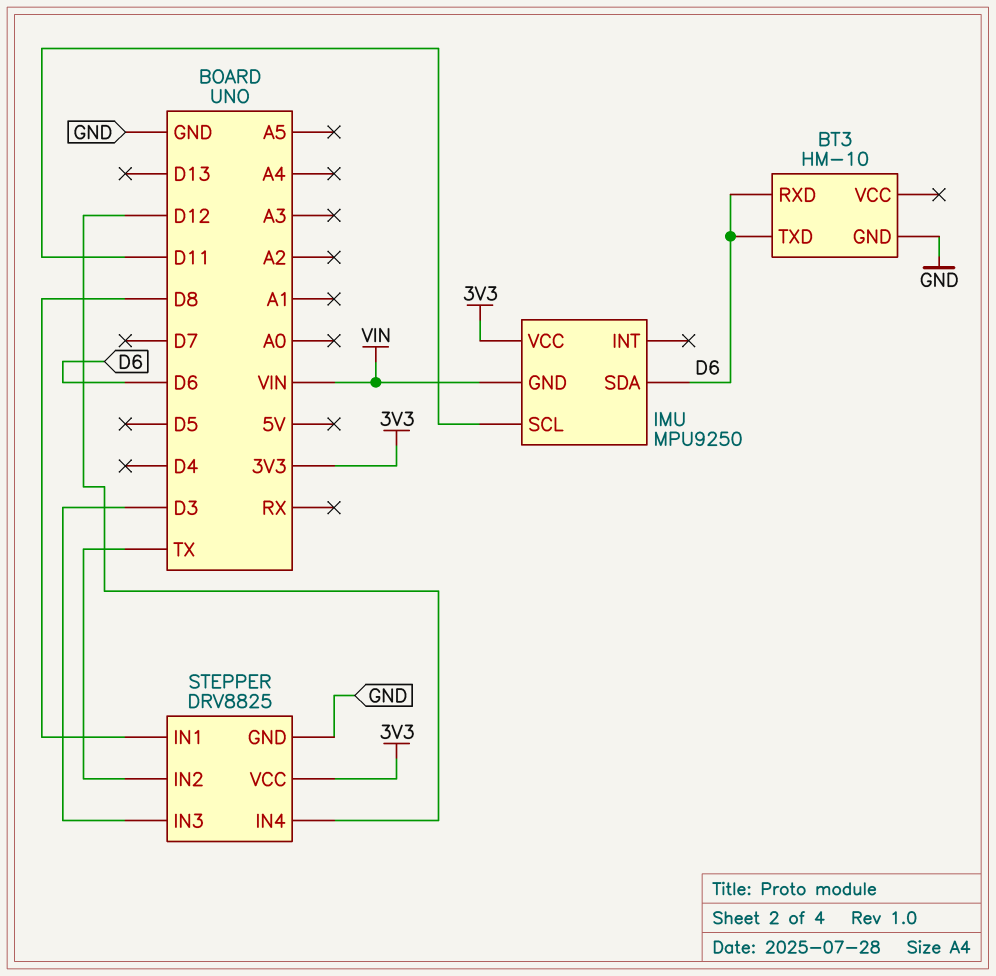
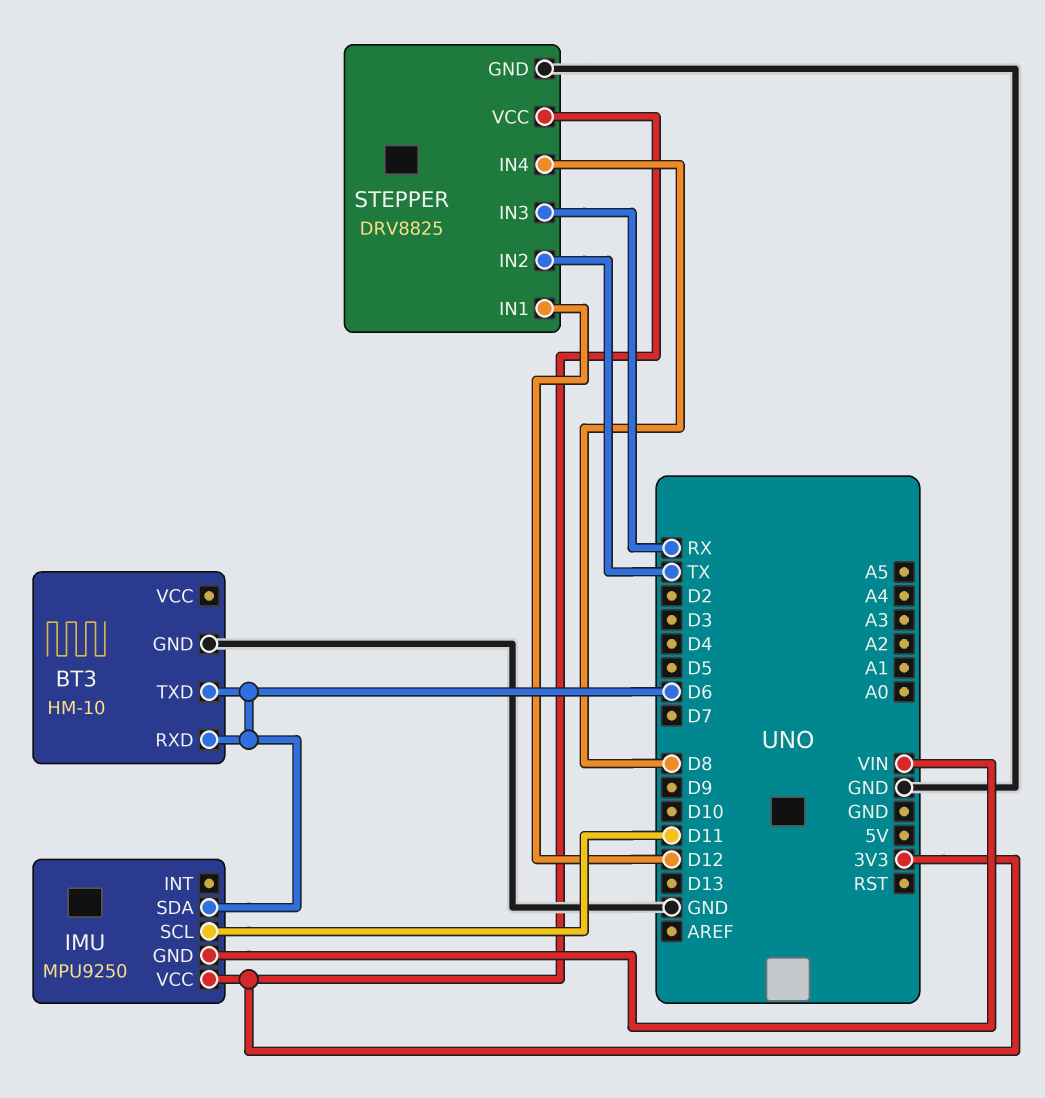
STEPPER pin IN1: D8 -> D12
STEPPER pin IN3: D3 -> RX
STEPPER pin IN4: D12 -> D8

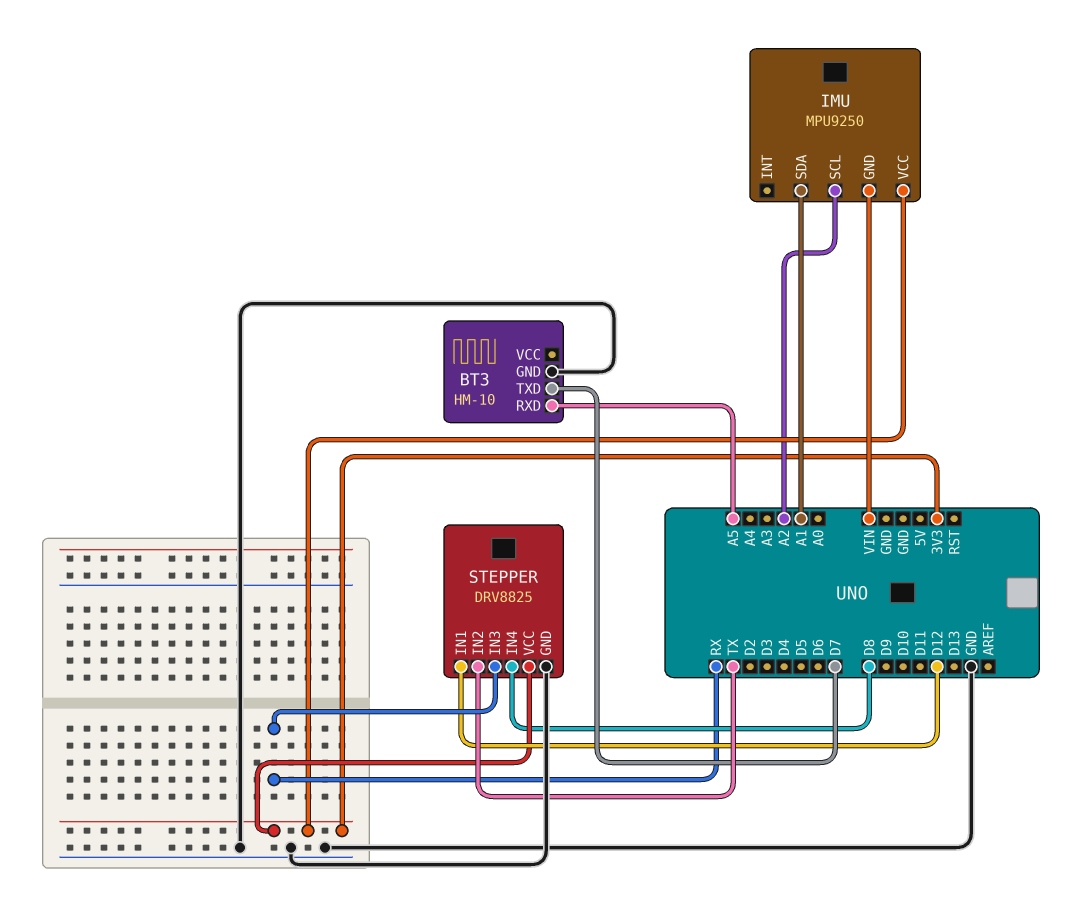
BT3 pin RXD: D6 -> A5
BT3 pin TXD: D6 -> D7
IMU pin SCL: D11 -> A2
IMU pin SDA: D6 -> A1

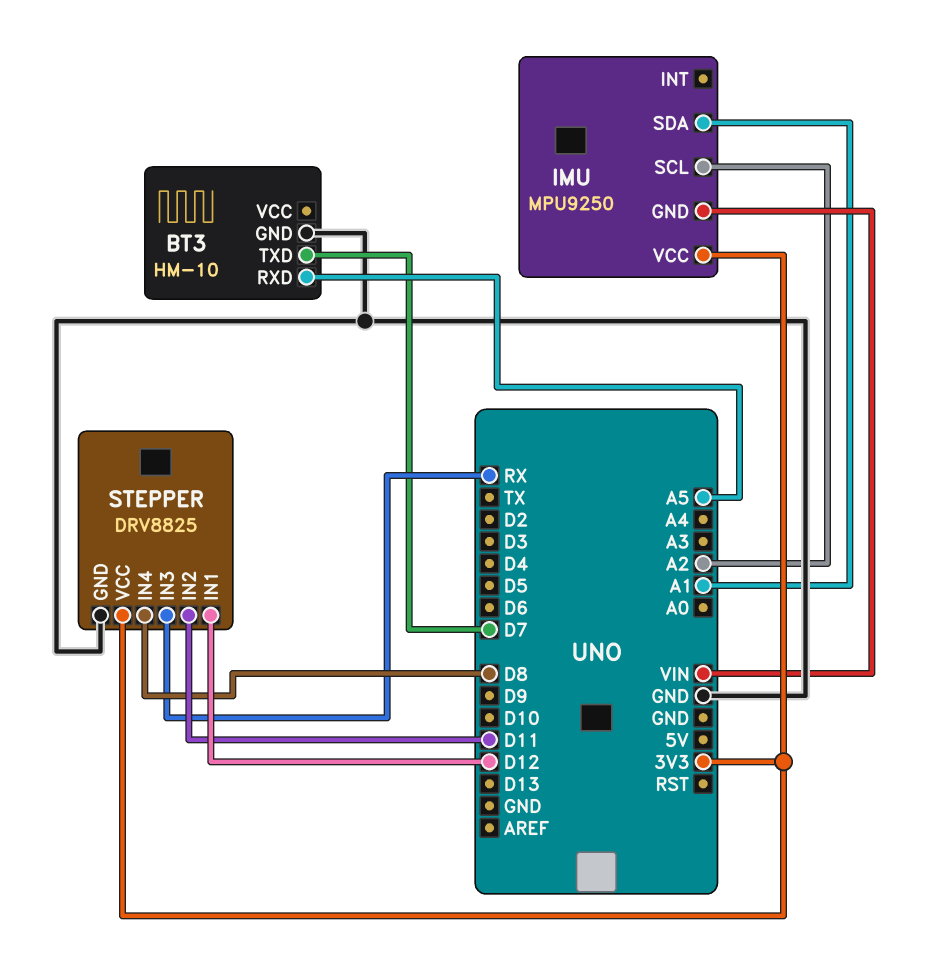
STEPPER pin IN2: TX -> D11

